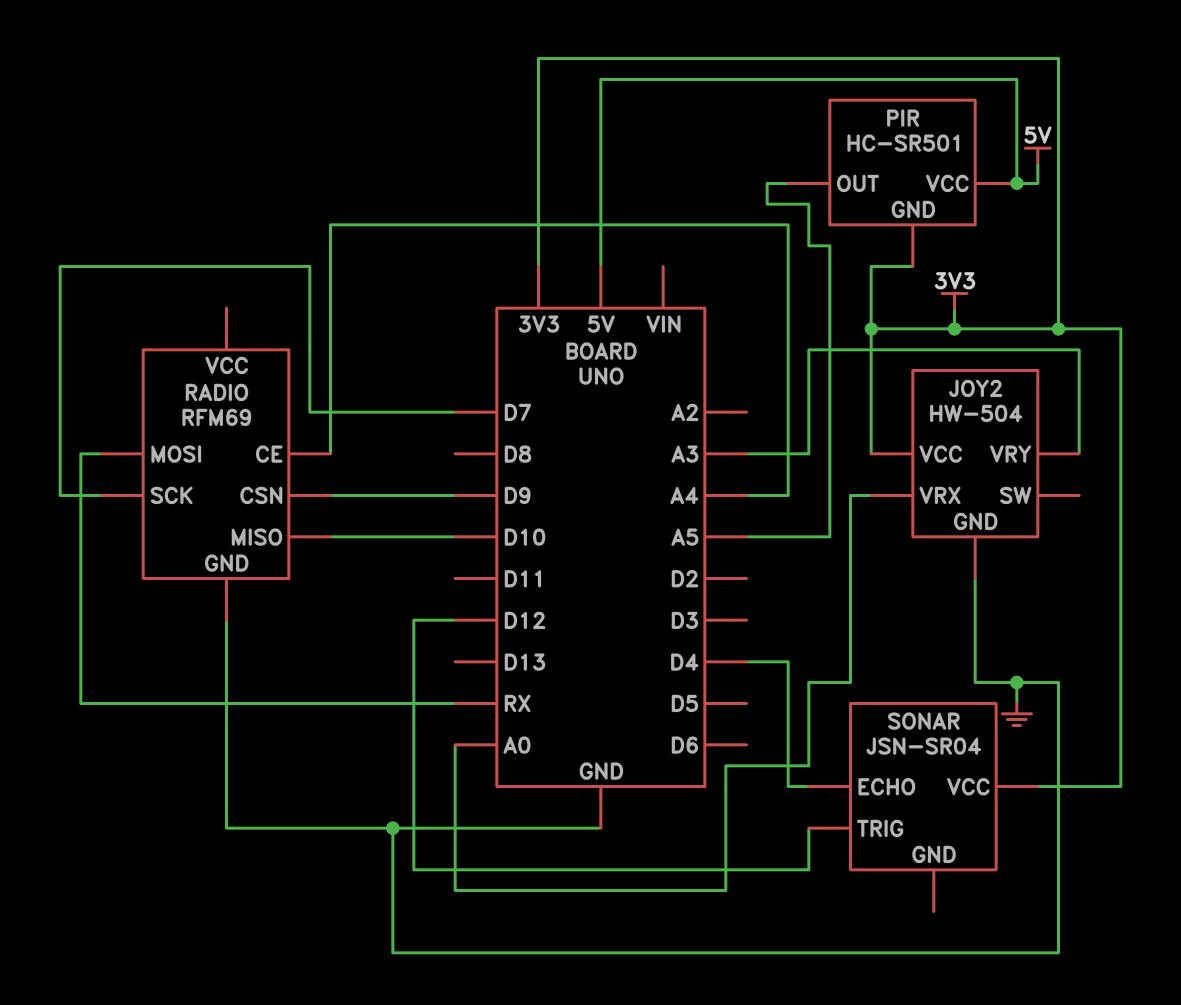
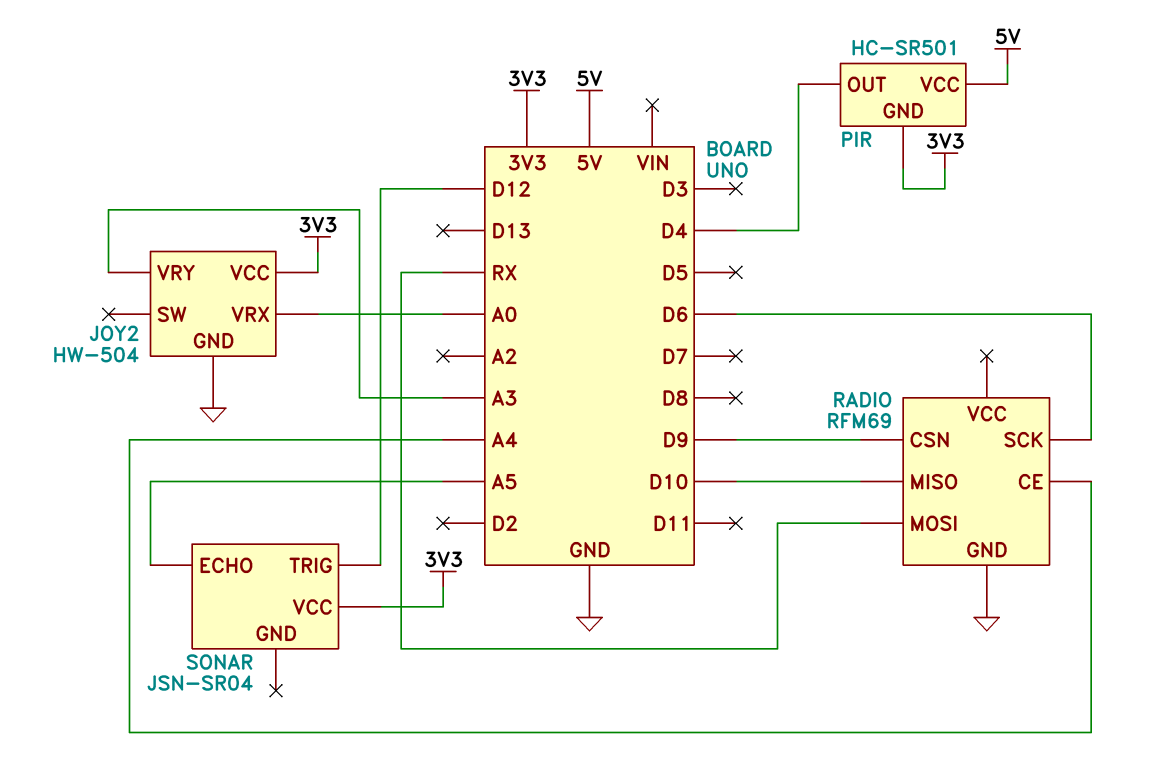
PIR pin OUT: A5 -> D4
RADIO pin SCK: D7 -> D6
SONAR pin ECHO: D4 -> A5

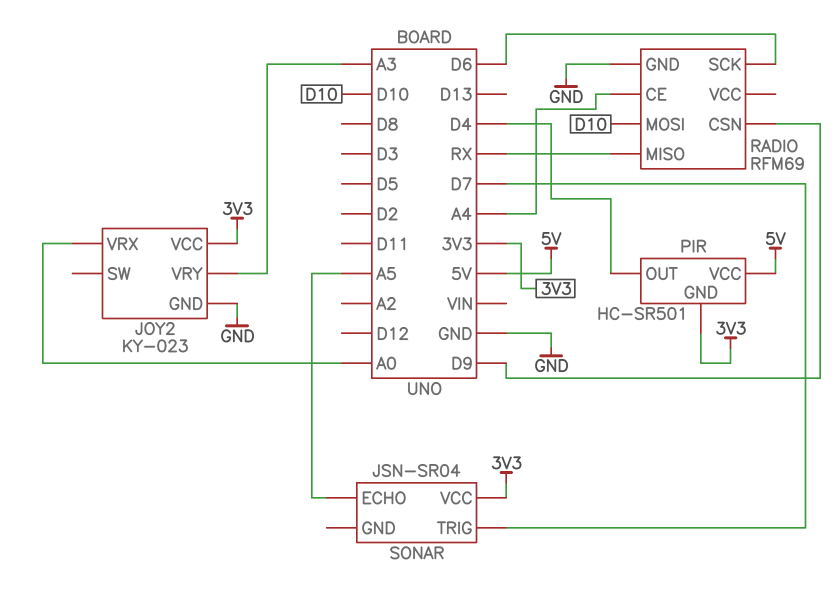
JOY2: HW-504 -> KY-023
RADIO pin MISO: D10 -> RX
RADIO pin MOSI: RX -> D10
SONAR pin TRIG: D12 -> D7

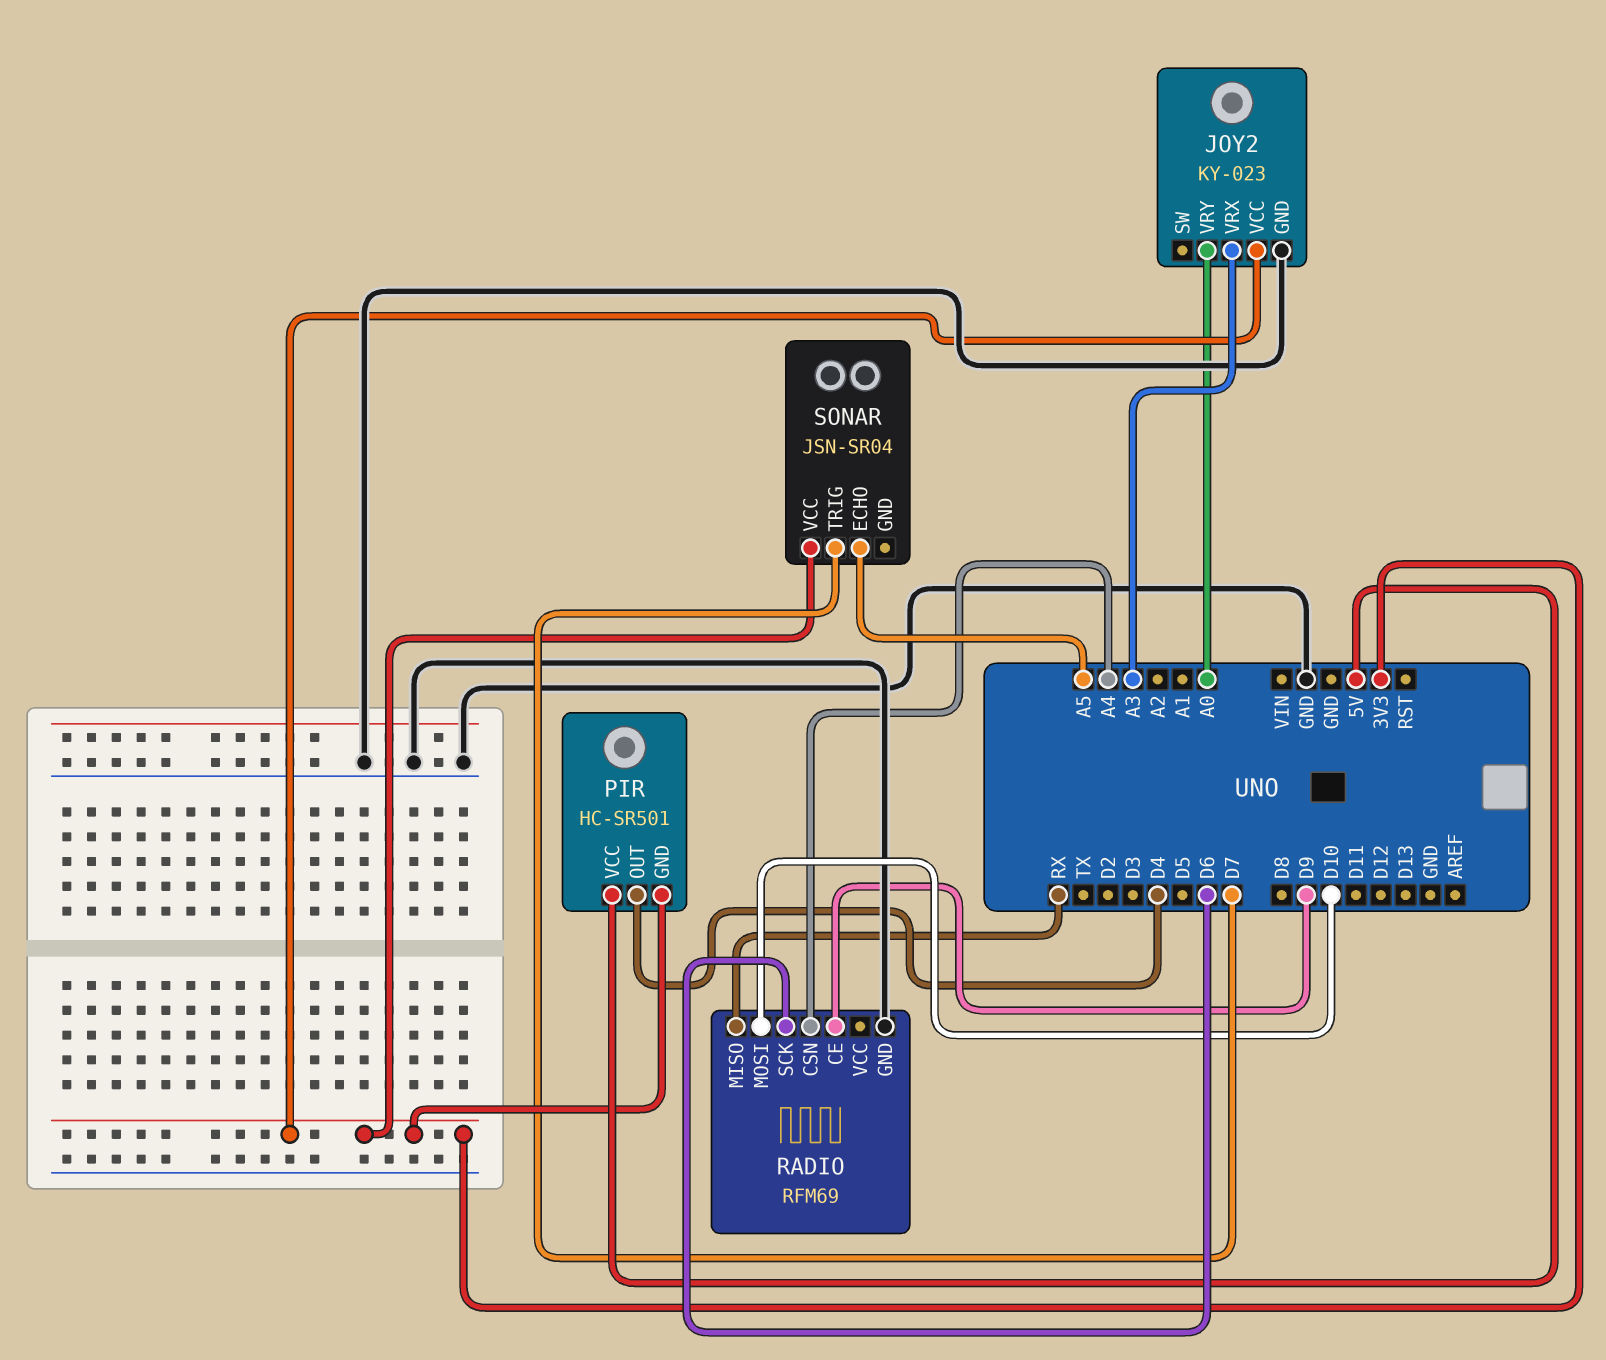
JOY2 pin VRX: A0 -> A3
JOY2 pin VRY: A3 -> A0
RADIO pin CE: A4 -> D9
RADIO pin CSN: D9 -> A4

